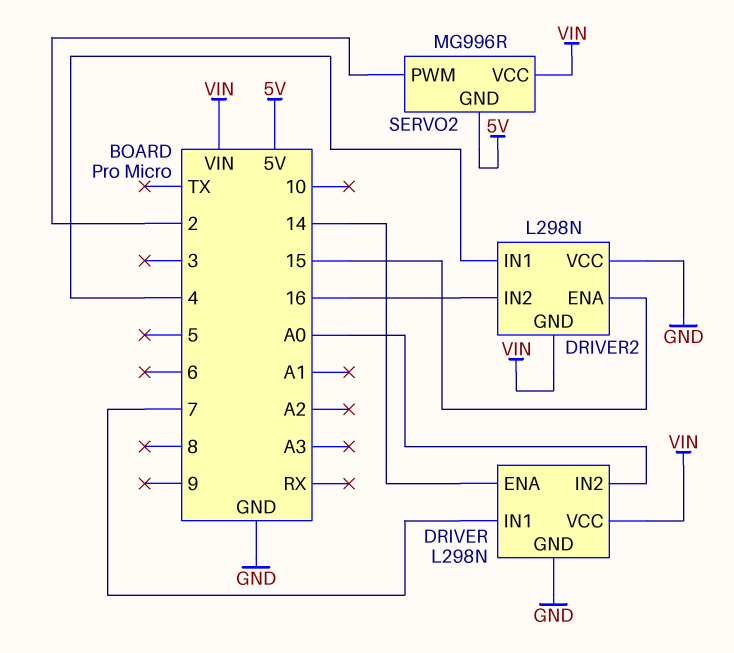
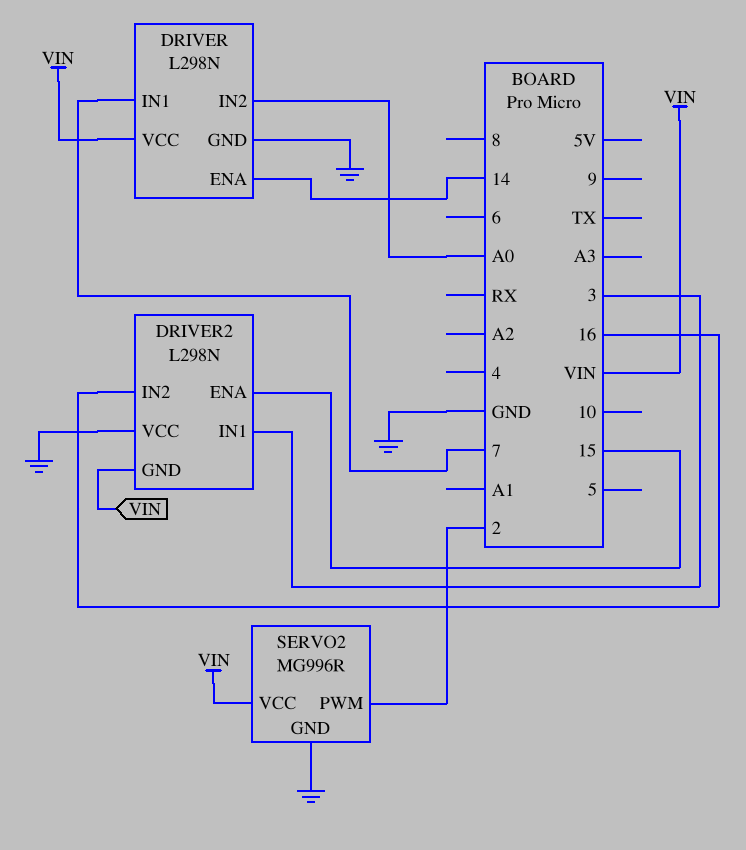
DRIVER2 pin IN1: 4 -> 3
SERVO2 pin GND: 5V -> GND

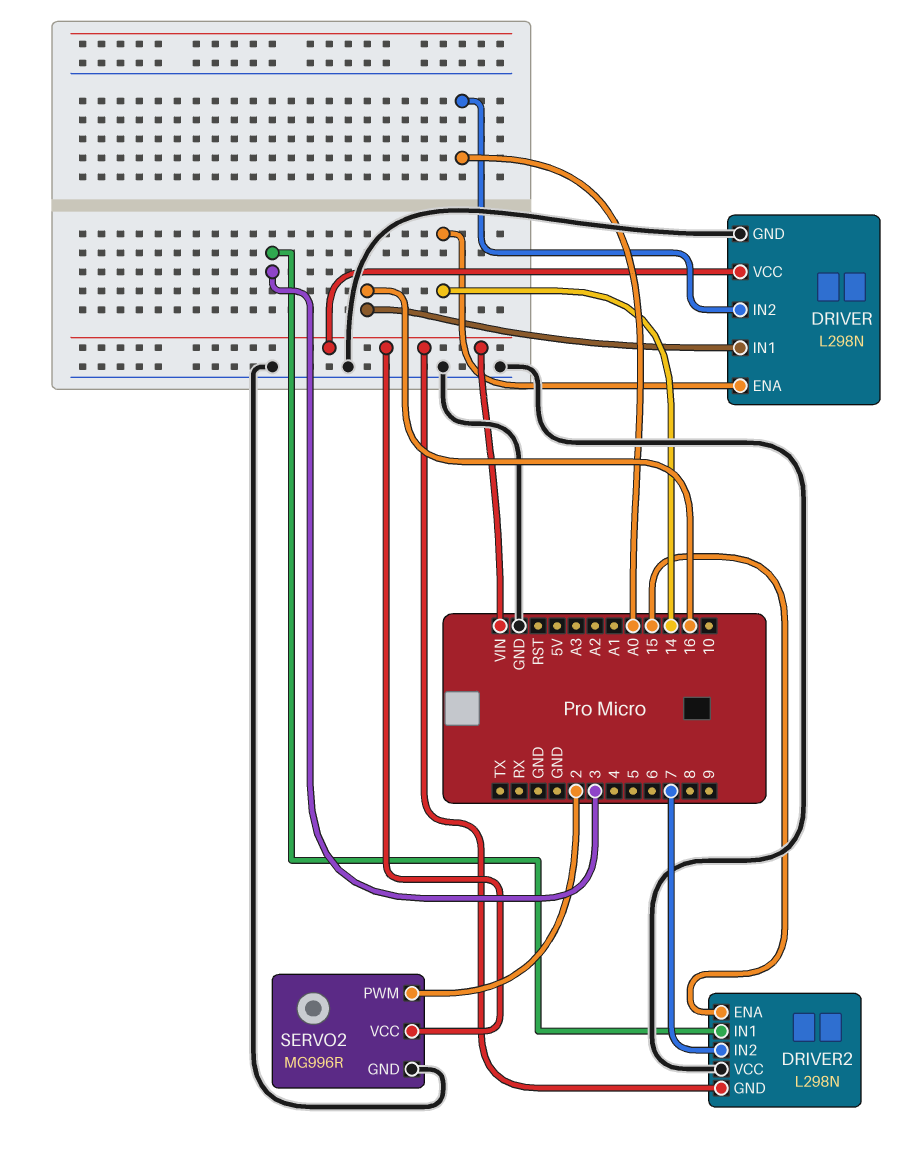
DRIVER pin IN1: 7 -> 16
DRIVER2 pin IN2: 16 -> 7

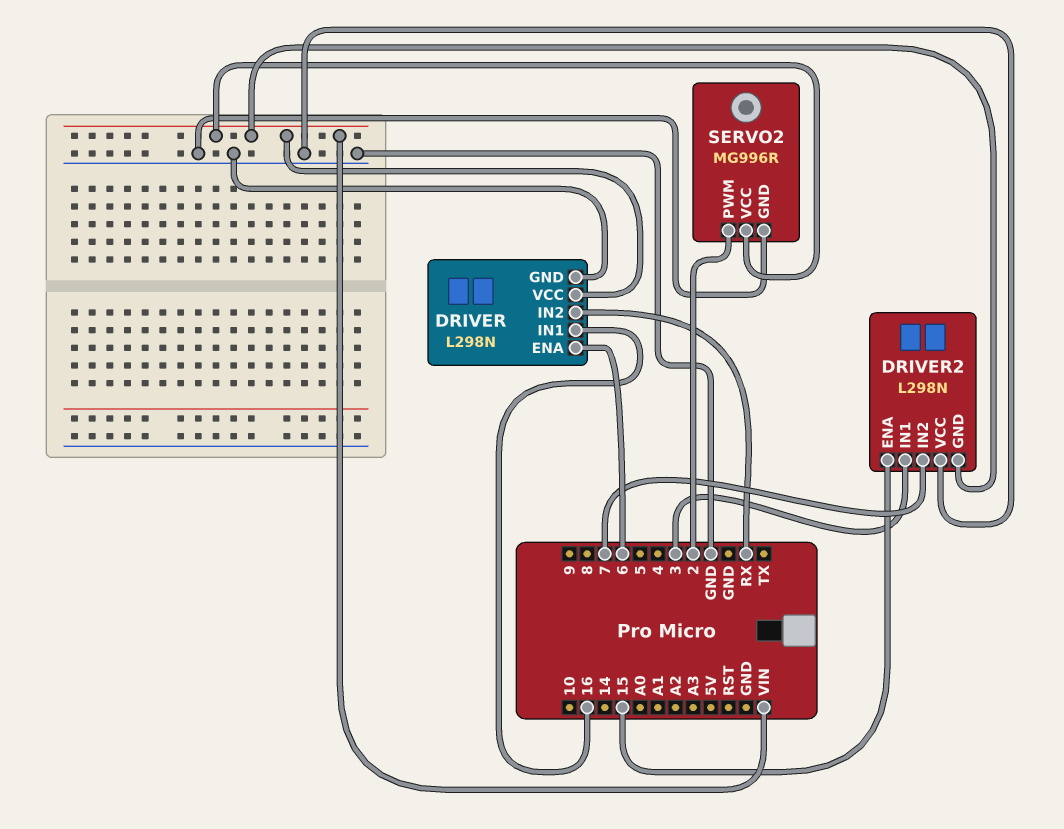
DRIVER pin ENA: 14 -> 6
DRIVER pin IN2: A0 -> RX

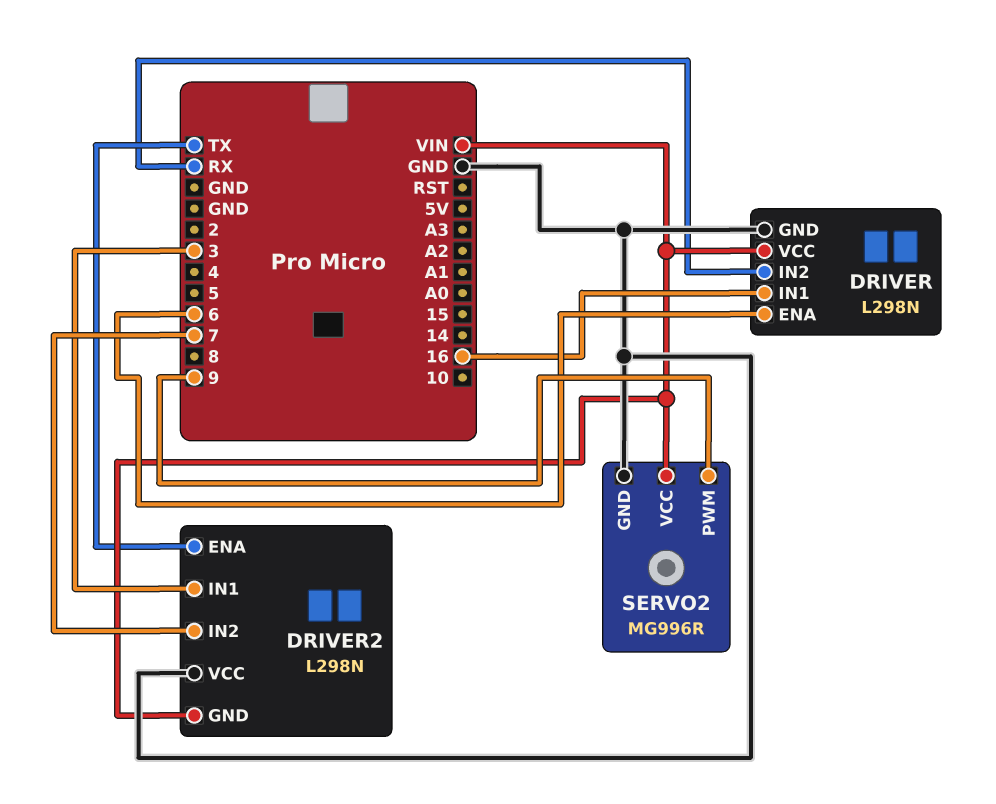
DRIVER2 pin ENA: 15 -> TX
SERVO2 pin PWM: 2 -> 9

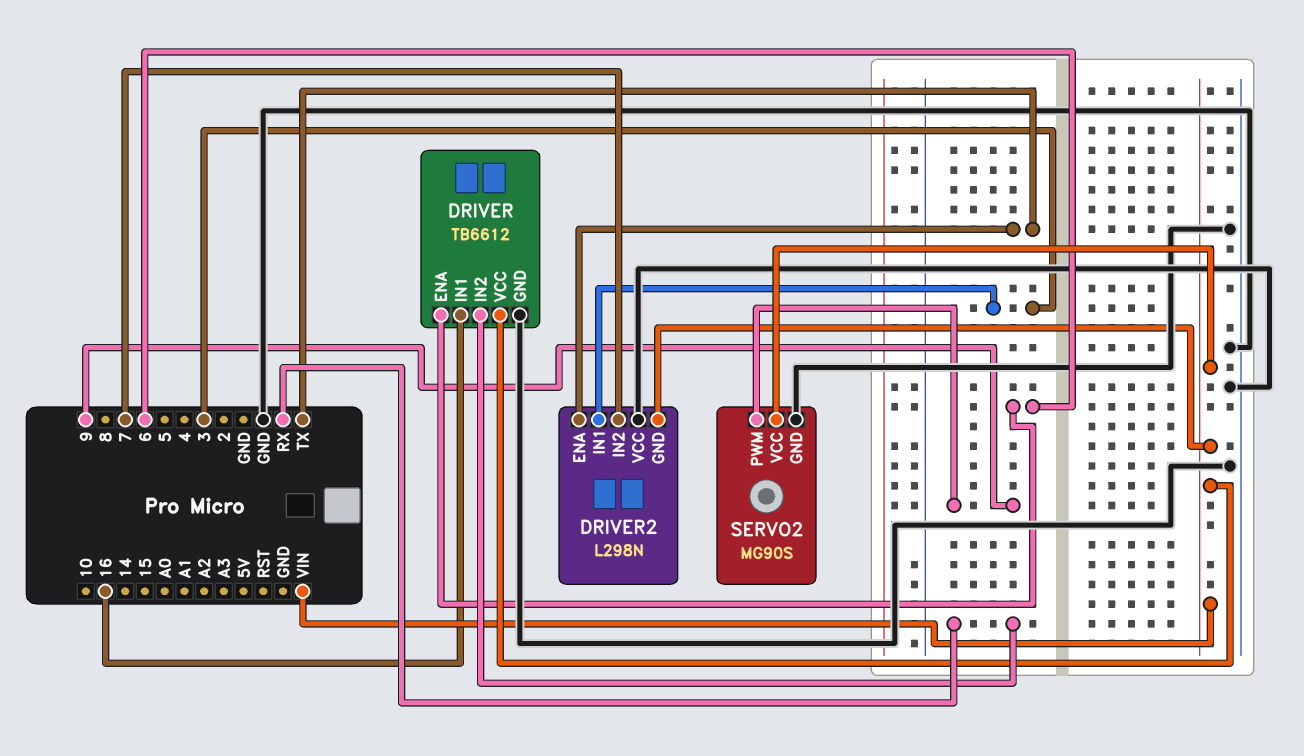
DRIVER: L298N -> TB6612
SERVO2: MG996R -> MG90S

